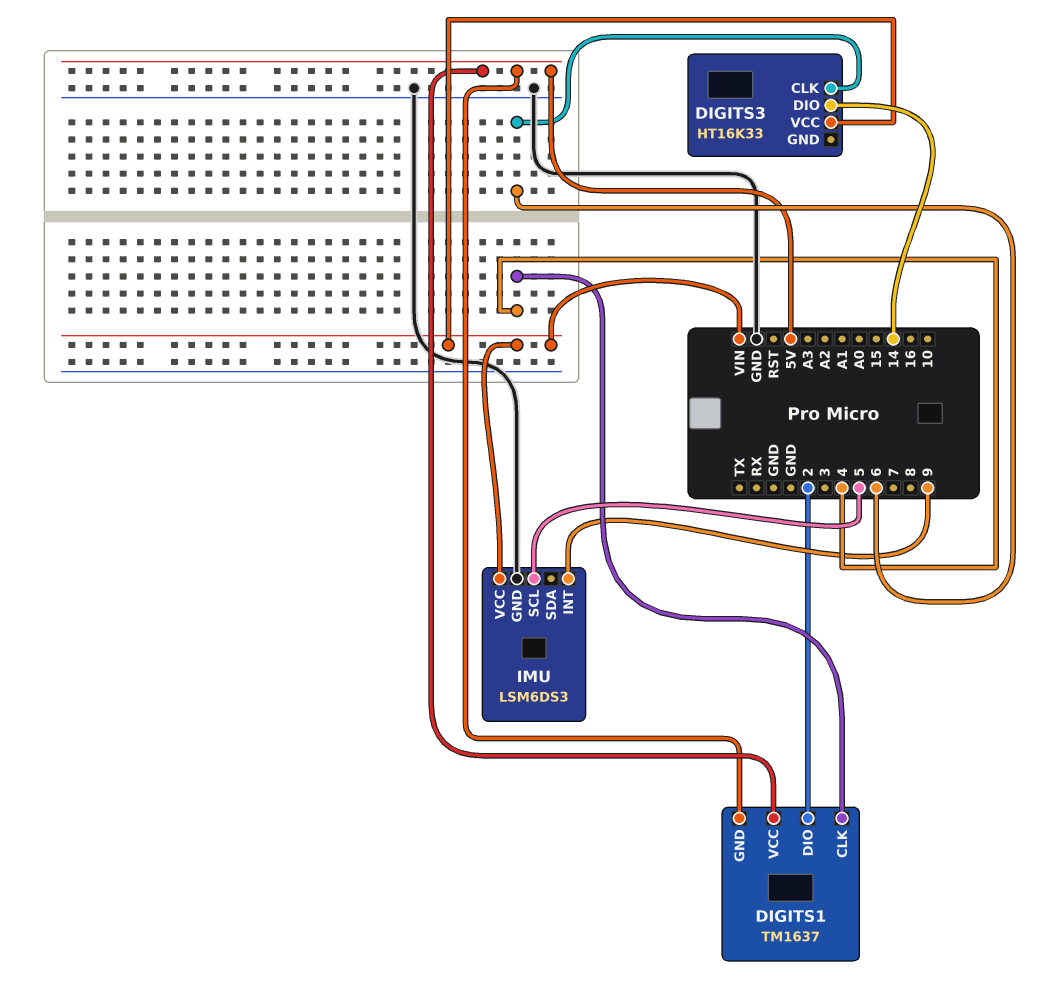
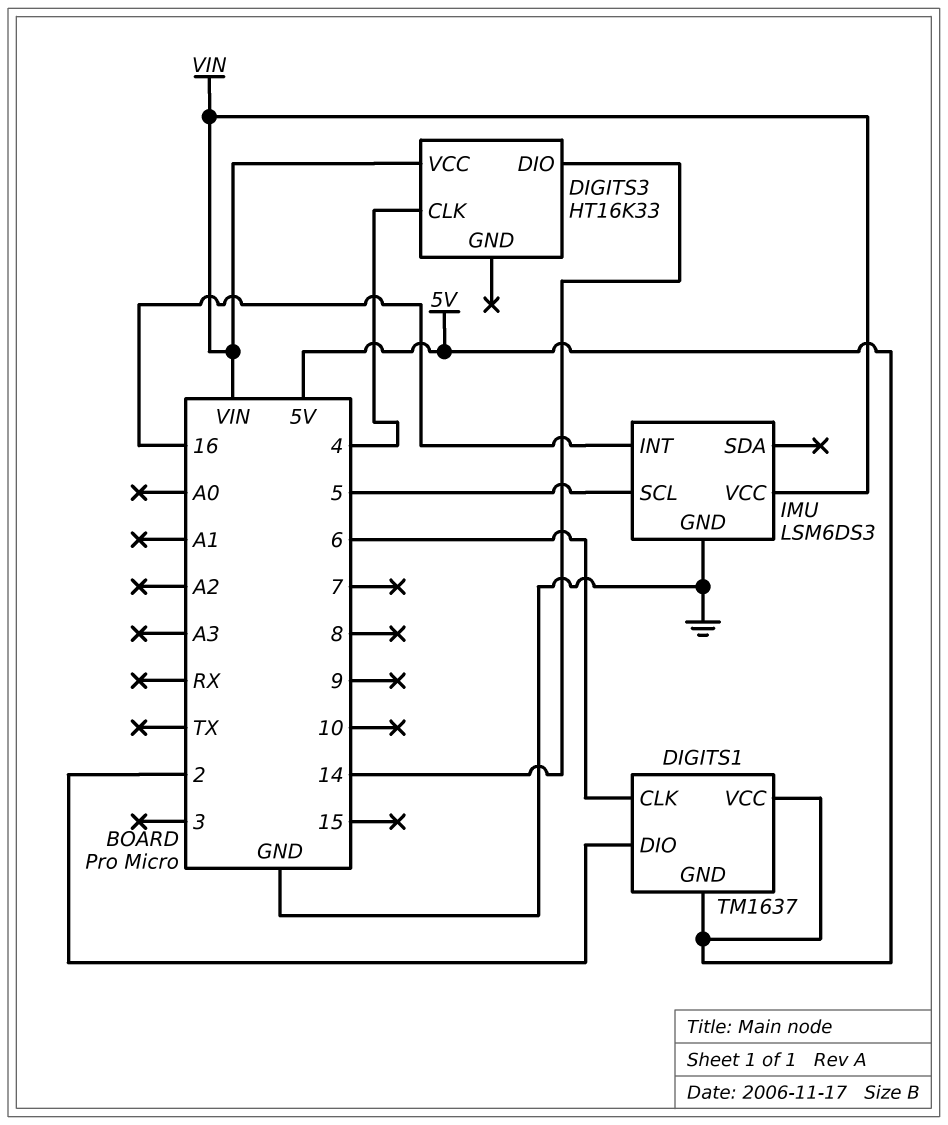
DIGITS1 pin CLK: 4 -> 6
DIGITS3 pin CLK: 6 -> 4
IMU pin INT: 9 -> 16

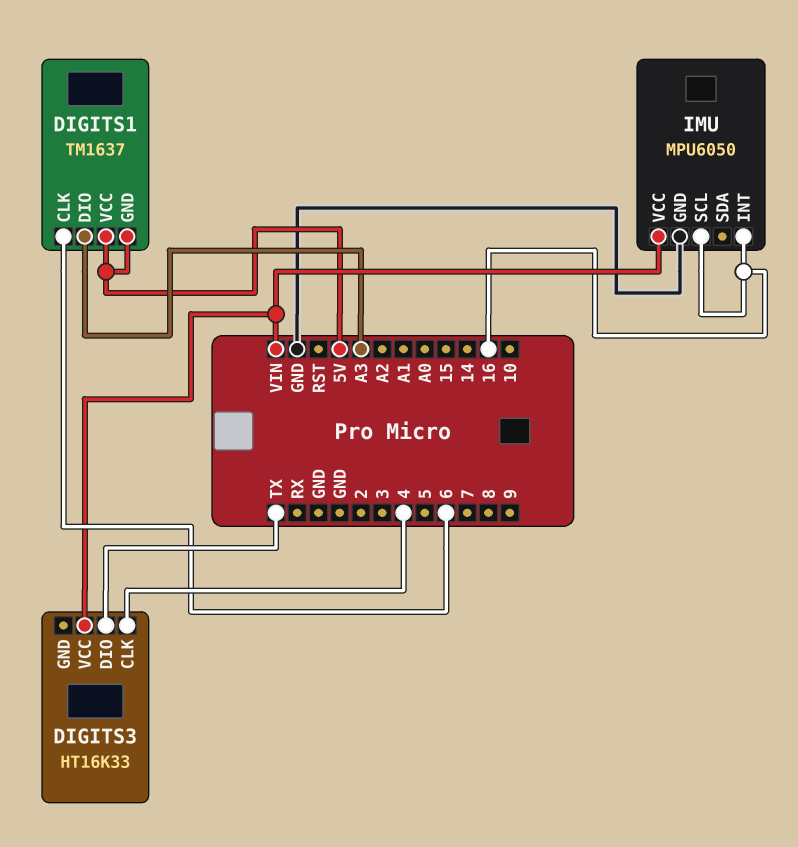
DIGITS1 pin DIO: 2 -> A3
DIGITS3 pin DIO: 14 -> TX
IMU: LSM6DS3 -> MPU6050
IMU pin SCL: 5 -> 16

